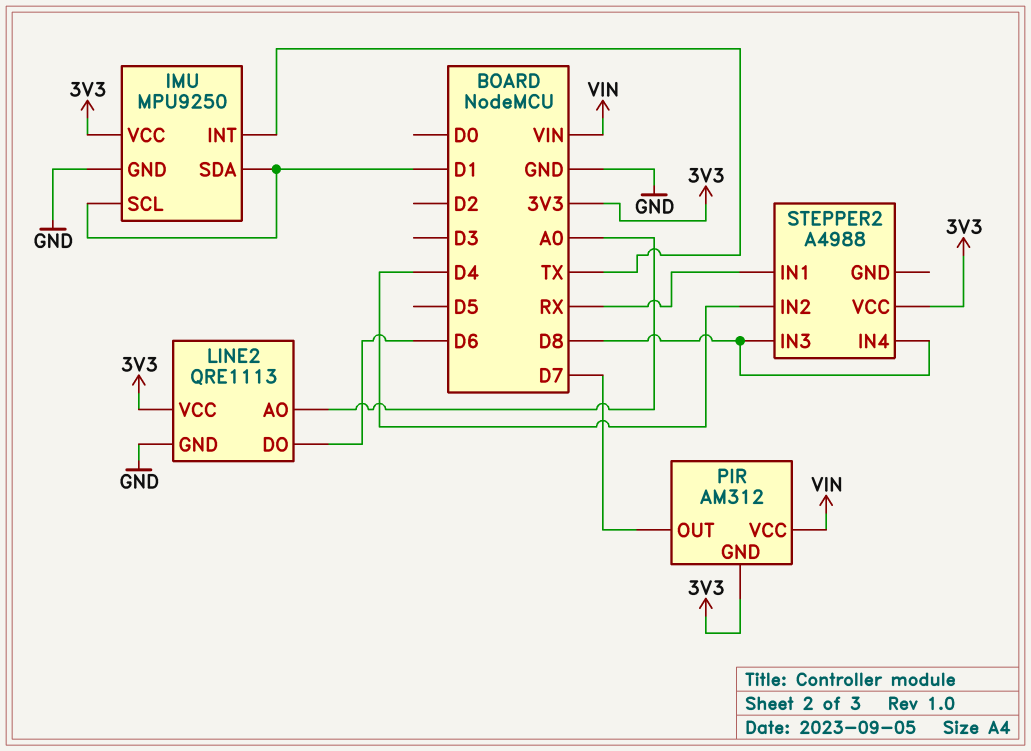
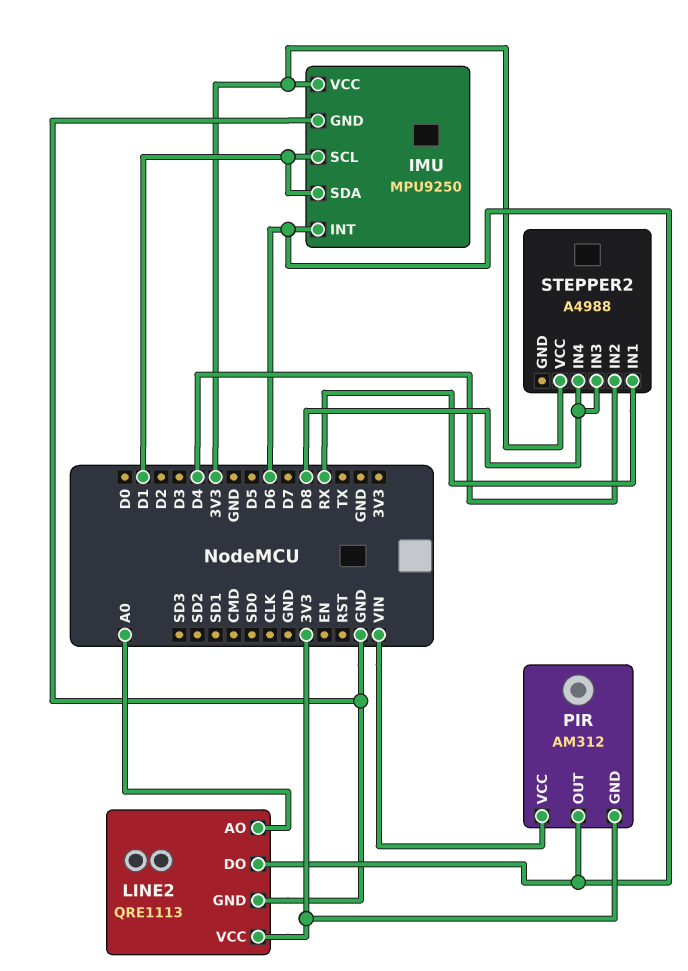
IMU pin INT: TX -> D6
PIR pin OUT: D7 -> D6

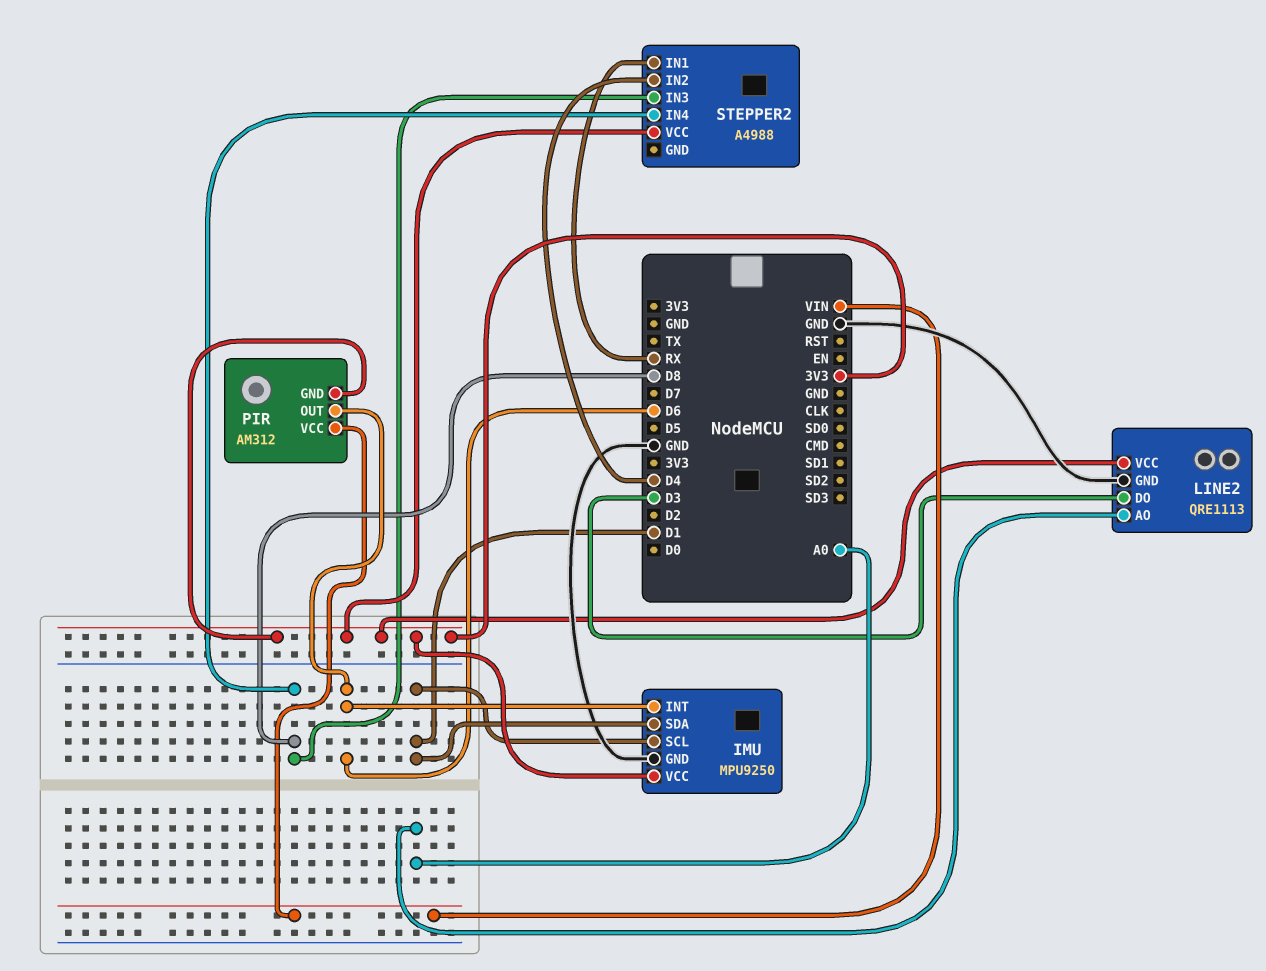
LINE2 pin DO: D6 -> D3

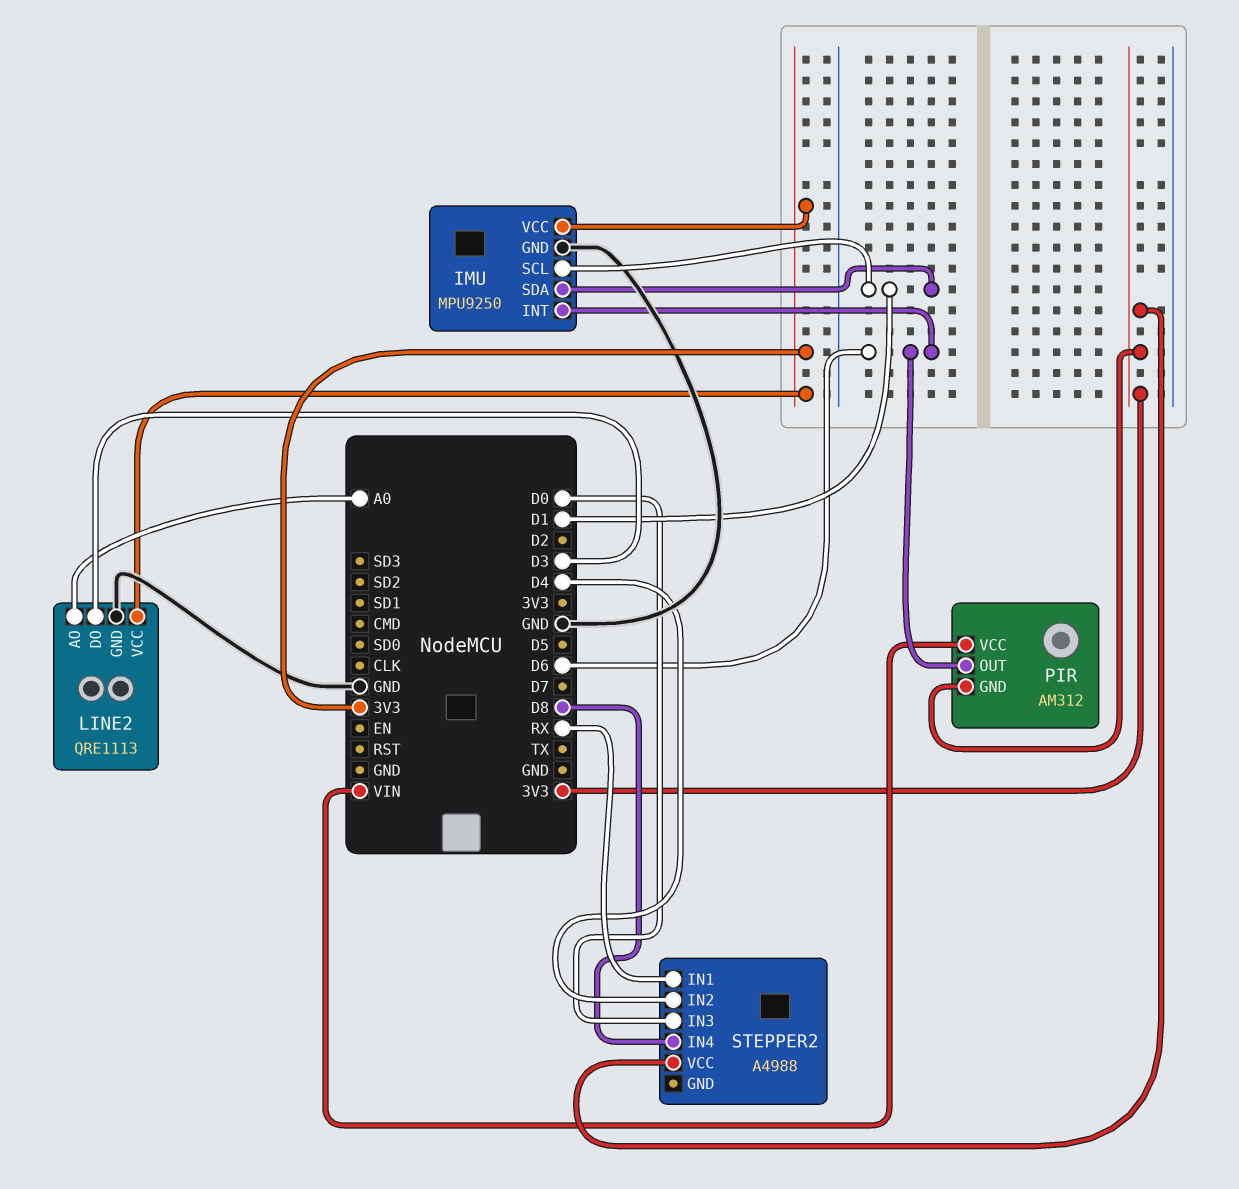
STEPPER2 pin IN3: D8 -> D0

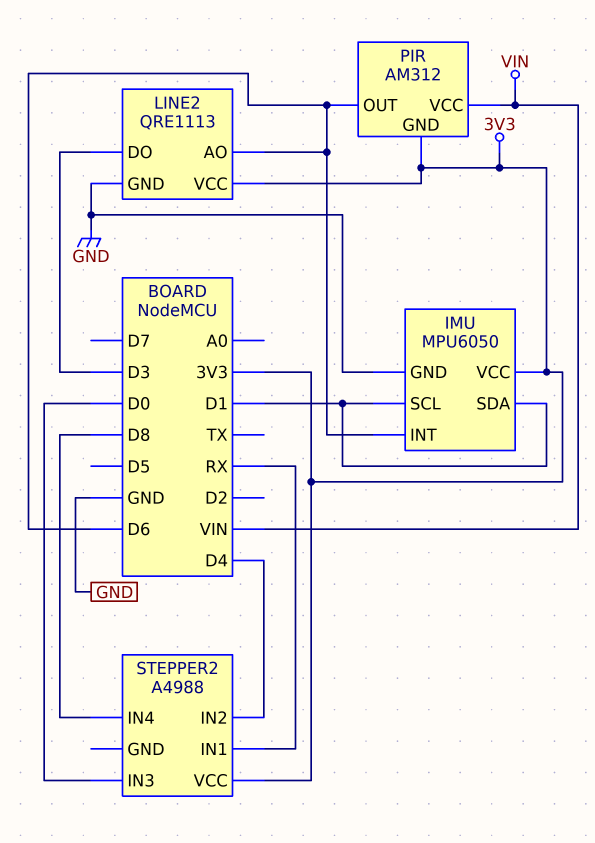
IMU: MPU9250 -> MPU6050
LINE2 pin AO: A0 -> D6

